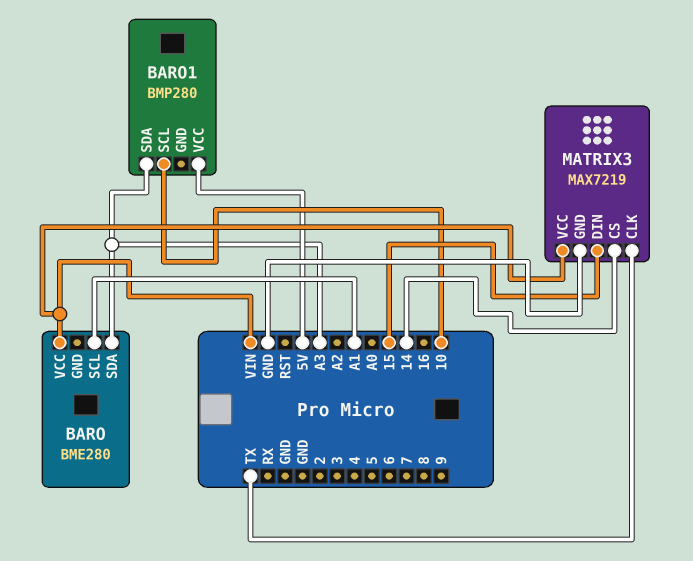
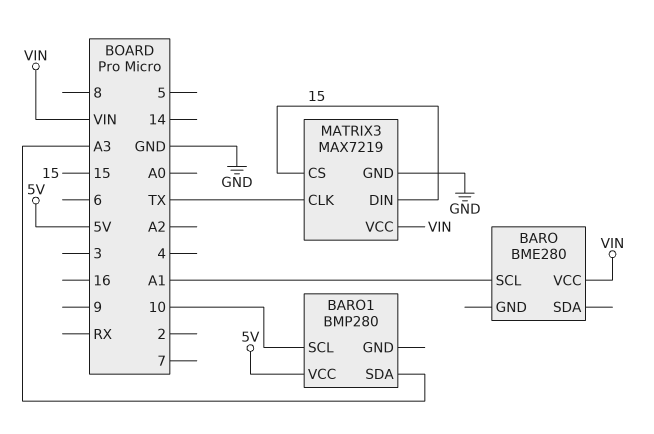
BARO pin SDA: A3 -> none
MATRIX3 pin CS: 14 -> 15

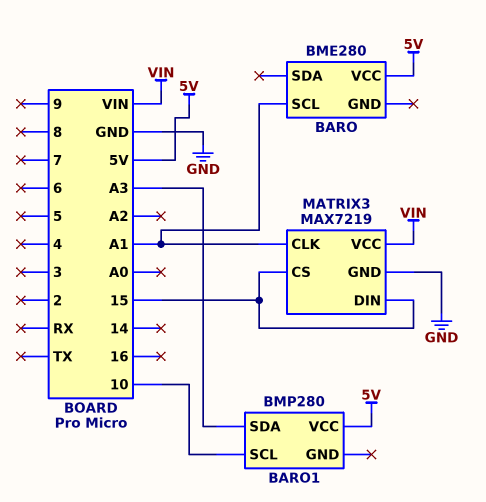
BARO pin VCC: VIN -> 5V
MATRIX3 pin CLK: TX -> A1

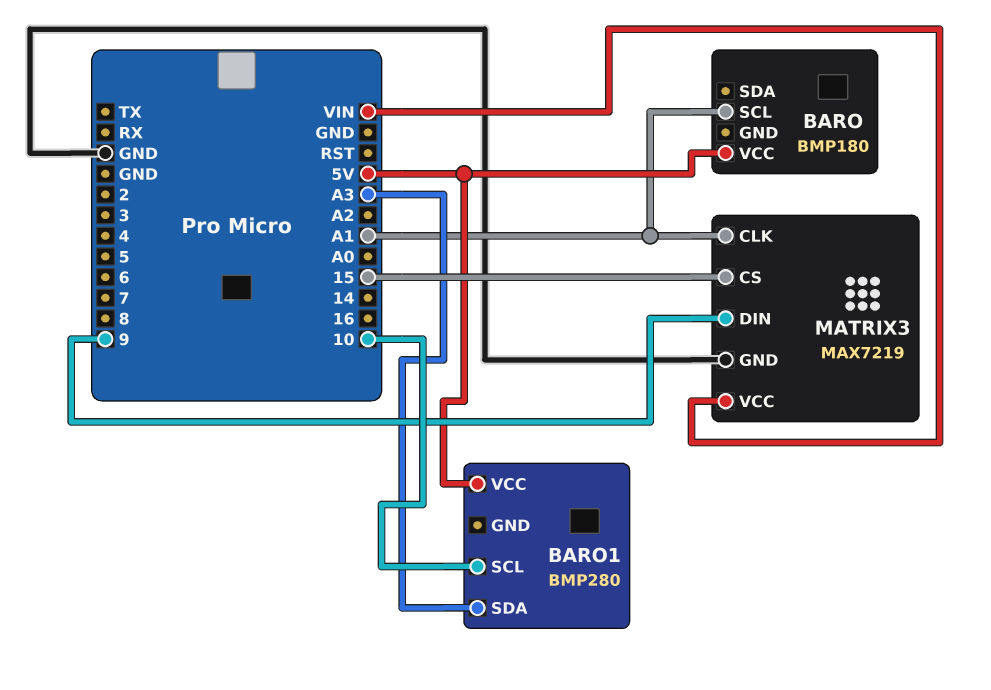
BARO: BME280 -> BMP180
MATRIX3 pin DIN: 15 -> 9

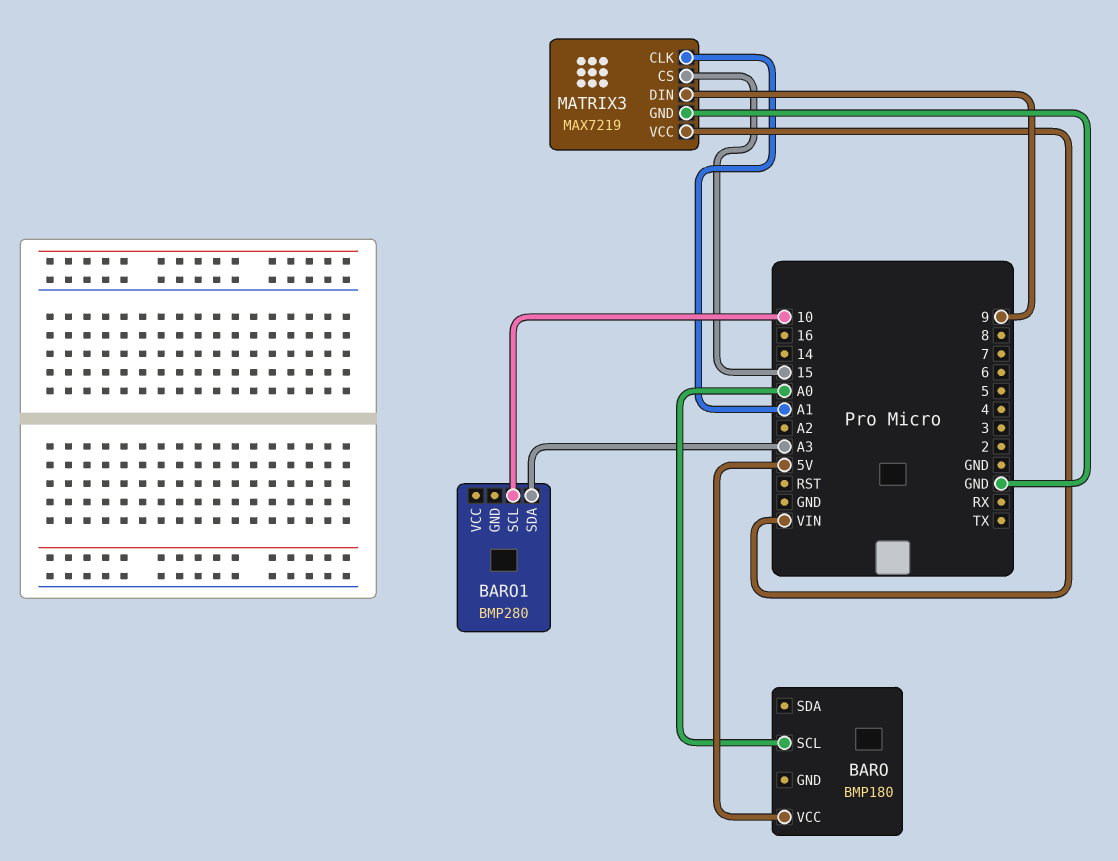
BARO pin SCL: A1 -> A0
BARO1 pin VCC: 5V -> none

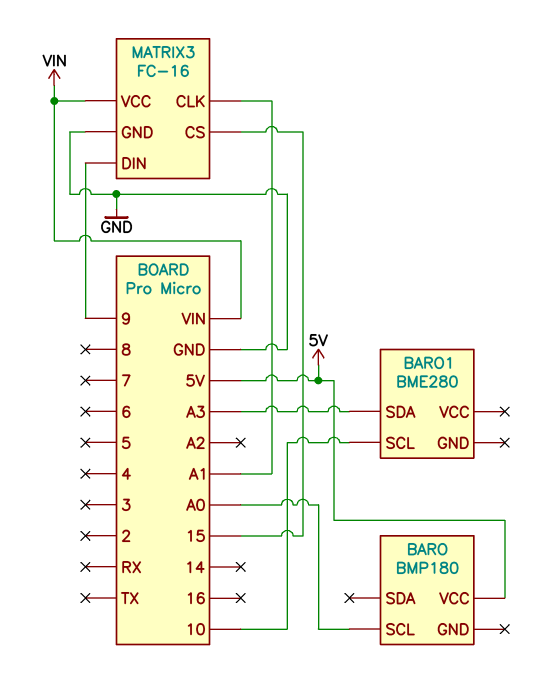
BARO1: BMP280 -> BME280
MATRIX3: MAX7219 -> FC-16

